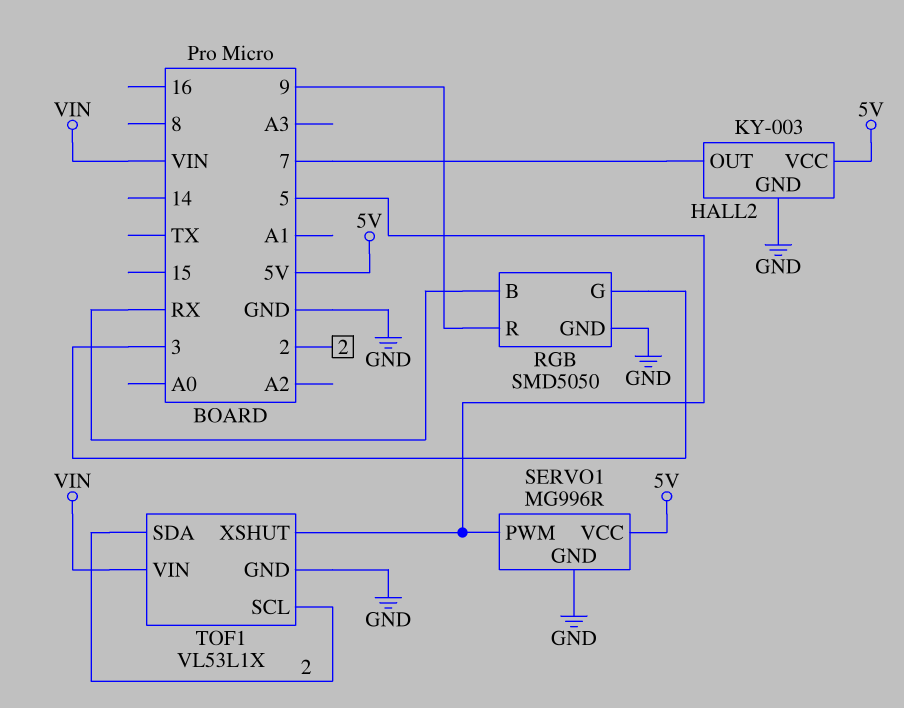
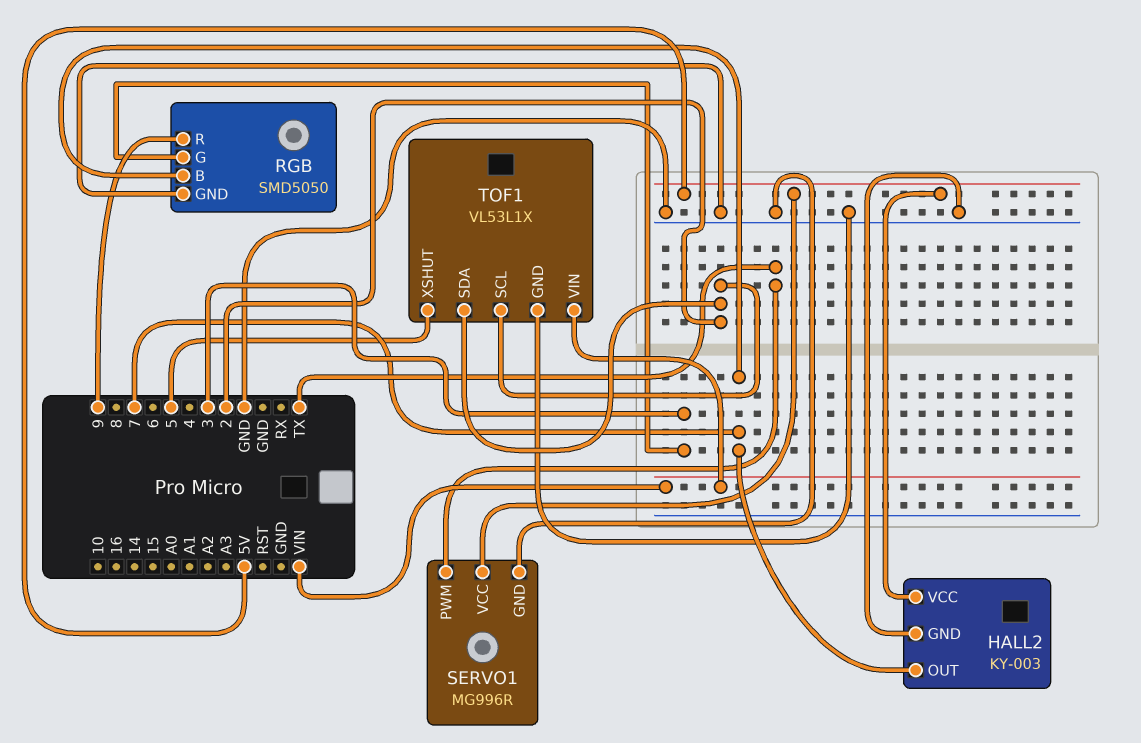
RGB pin B: RX -> 7
SERVO1 pin PWM: 5 -> TX

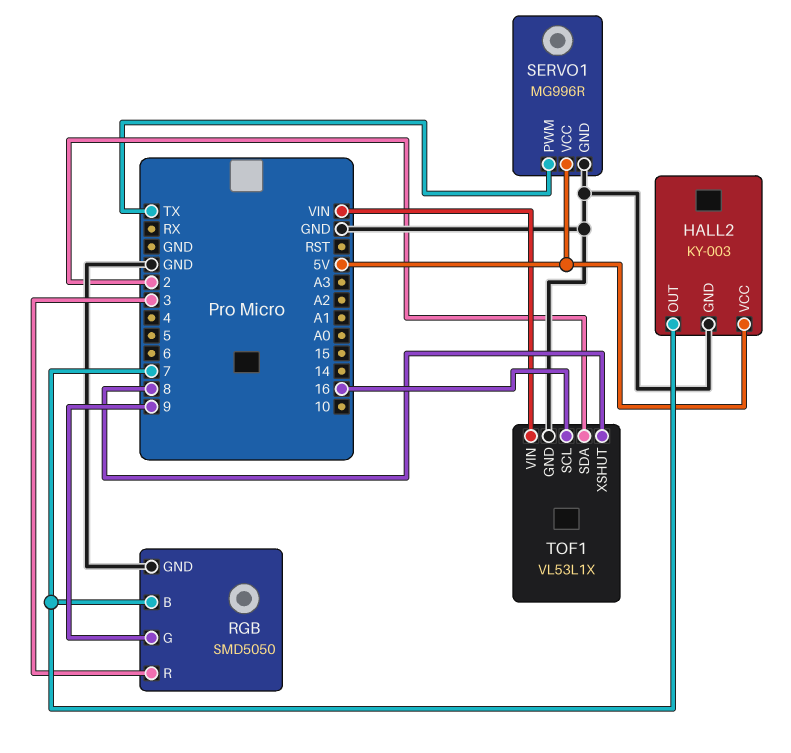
RGB pin G: 3 -> 9
RGB pin R: 9 -> 3
TOF1 pin SCL: 2 -> 16
TOF1 pin XSHUT: 5 -> 8

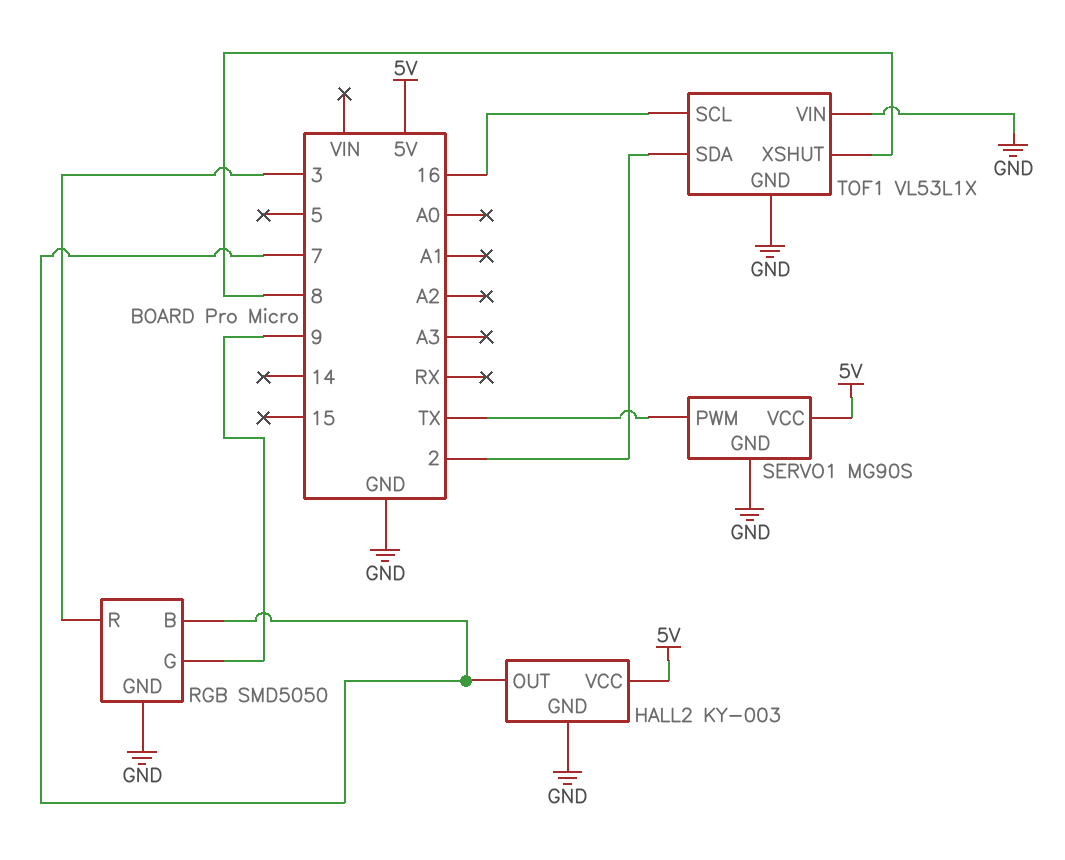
SERVO1: MG996R -> MG90S
TOF1 pin VIN: VIN -> GND

